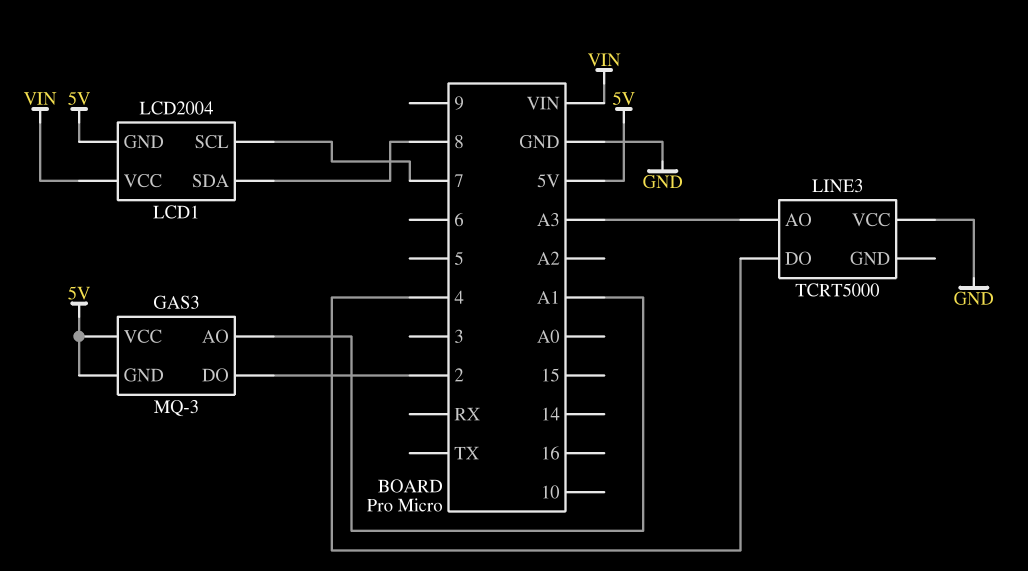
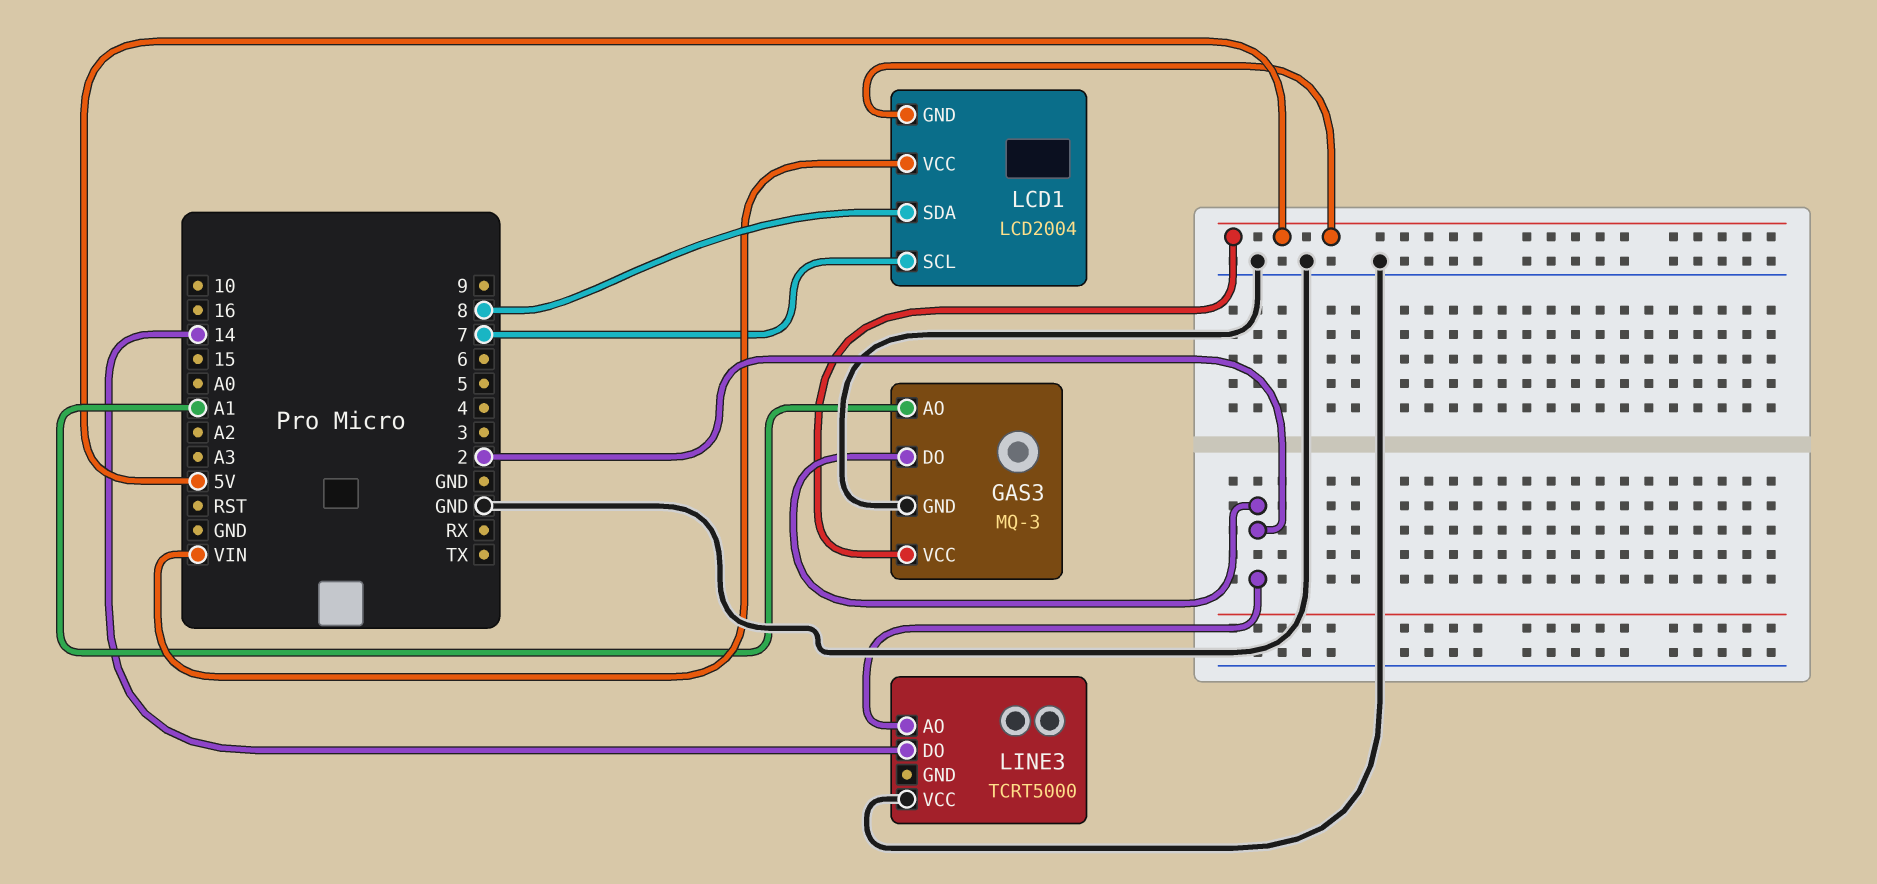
GAS3 pin GND: 5V -> GND
LINE3 pin AO: A3 -> 2
LINE3 pin DO: 4 -> 14

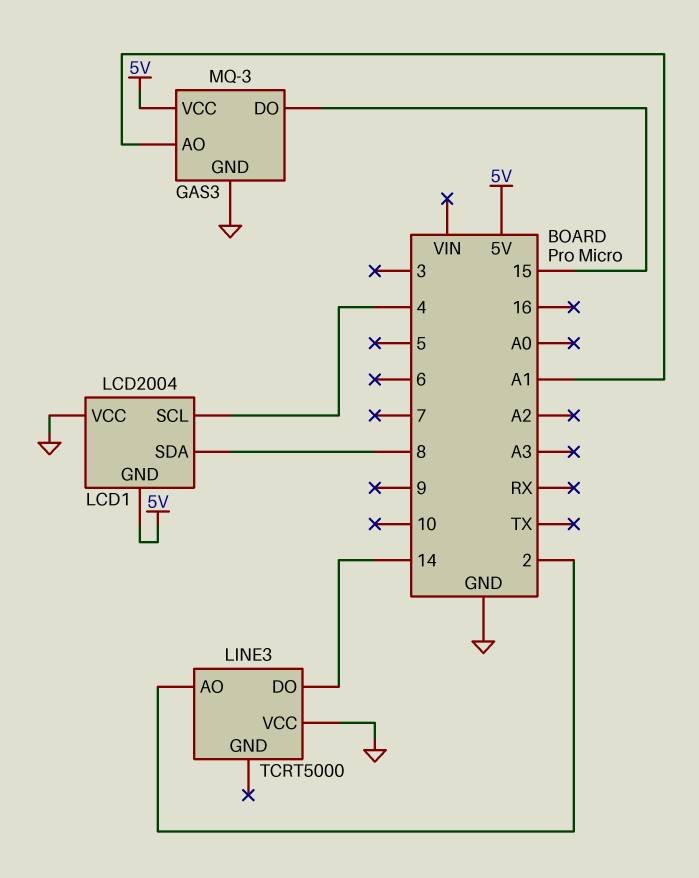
GAS3 pin DO: 2 -> 15
LCD1 pin SCL: 7 -> 4
LCD1 pin VCC: VIN -> GND

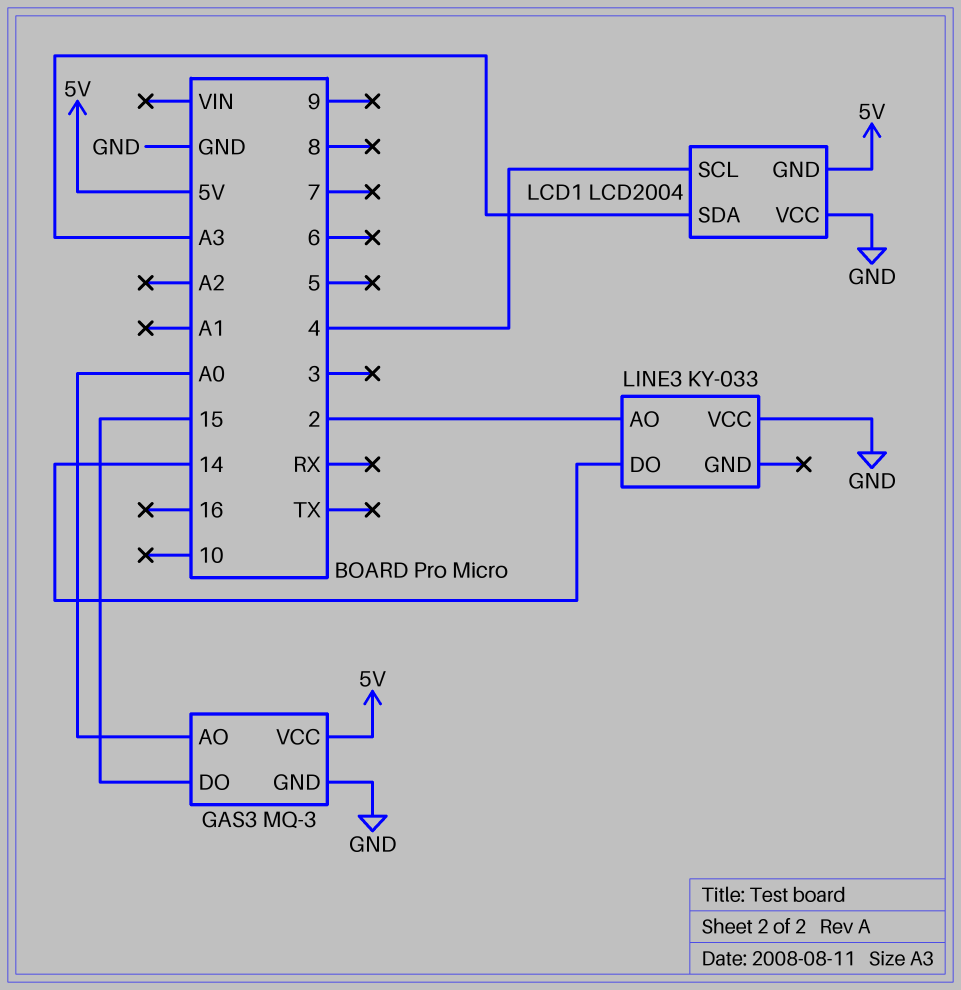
GAS3 pin AO: A1 -> A0
LCD1 pin SDA: 8 -> A3
LINE3: TCRT5000 -> KY-033

